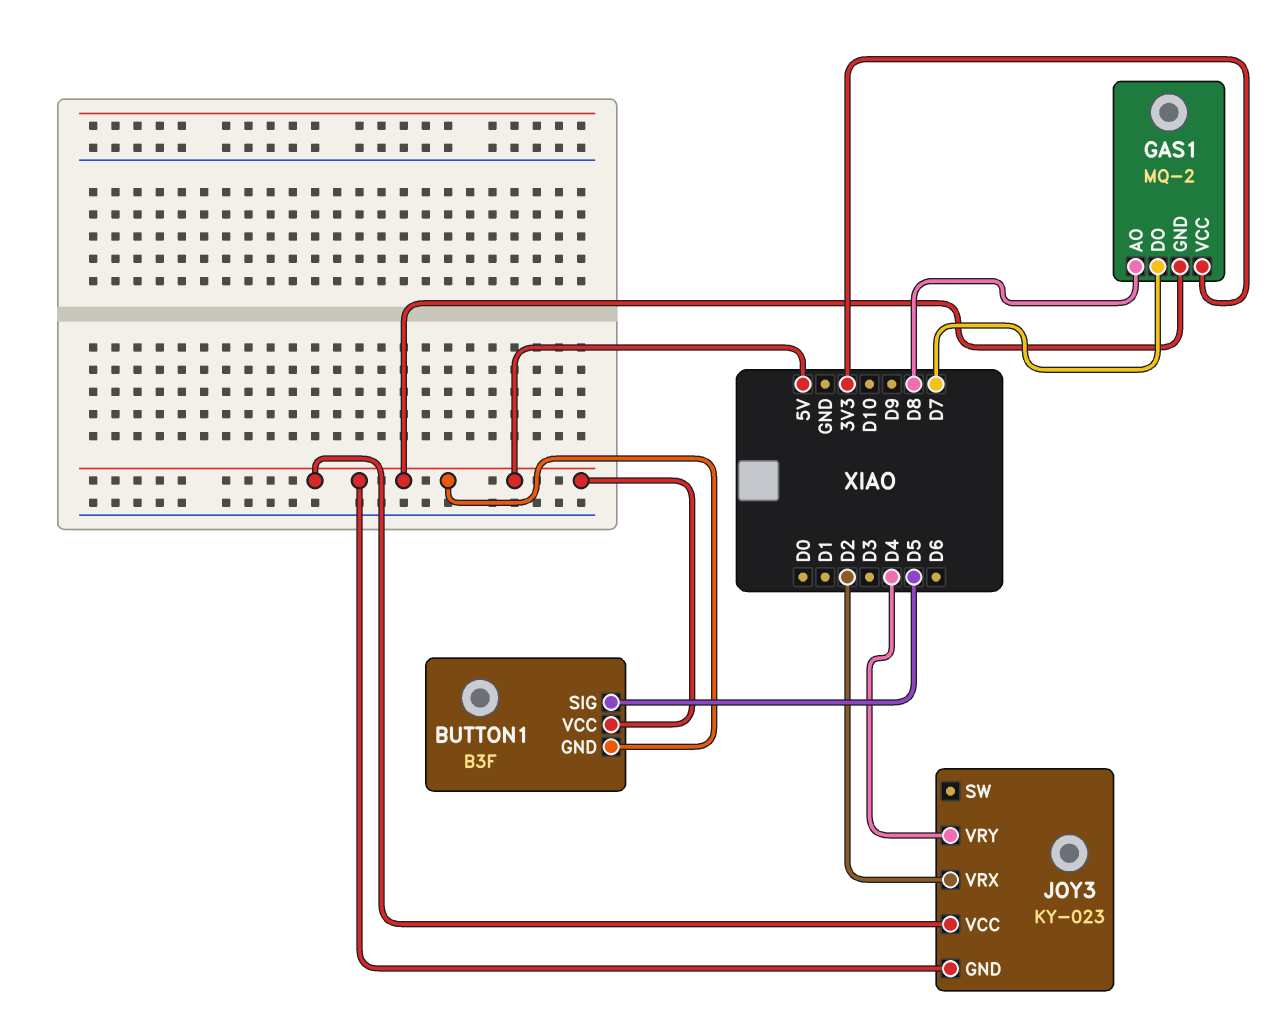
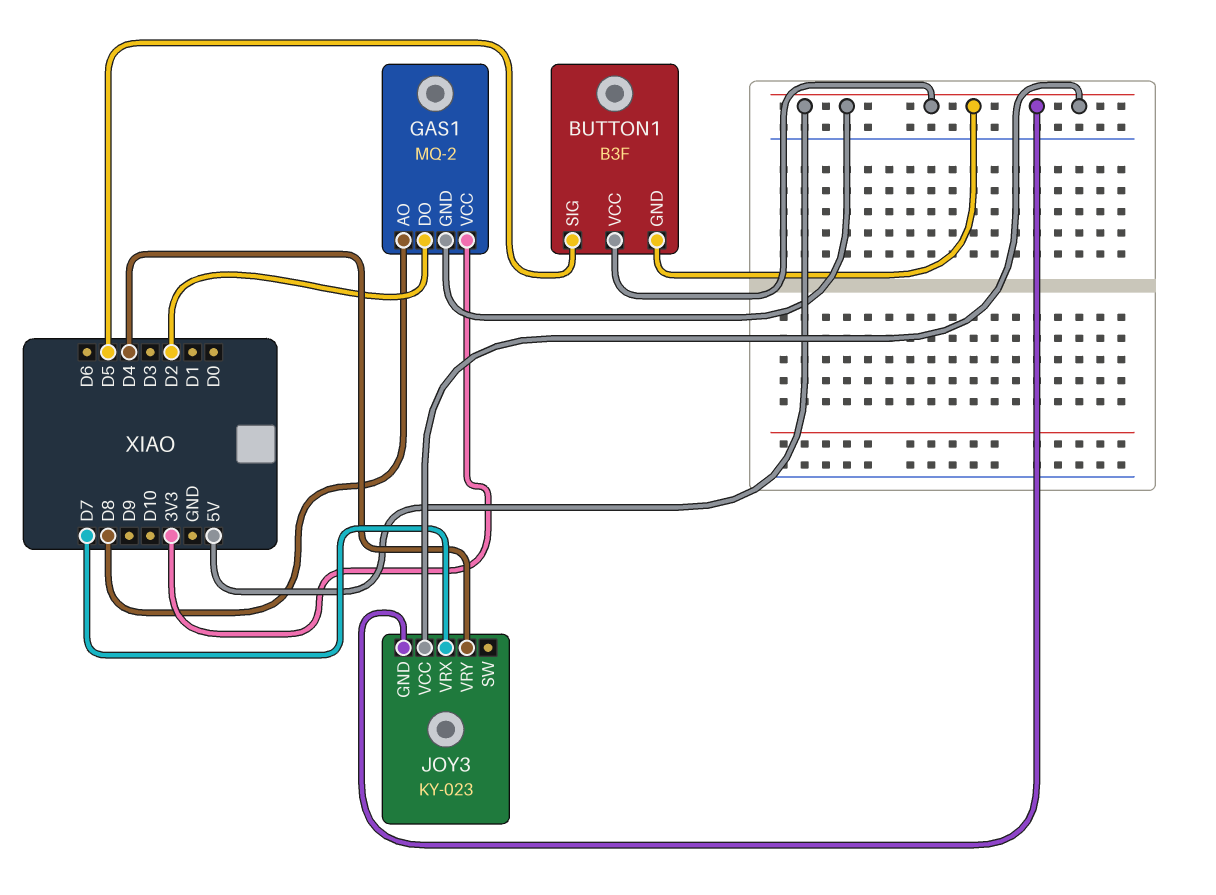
GAS1 pin DO: D7 -> D2
JOY3 pin VRX: D2 -> D7

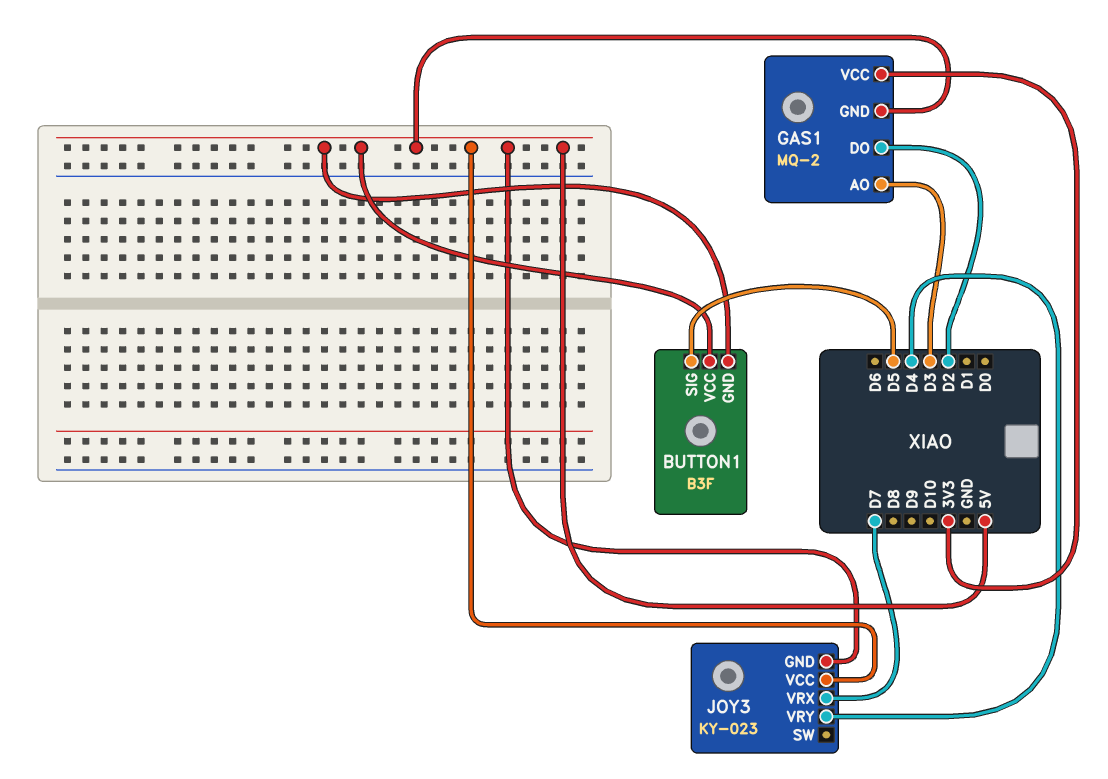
GAS1 pin AO: D8 -> D3

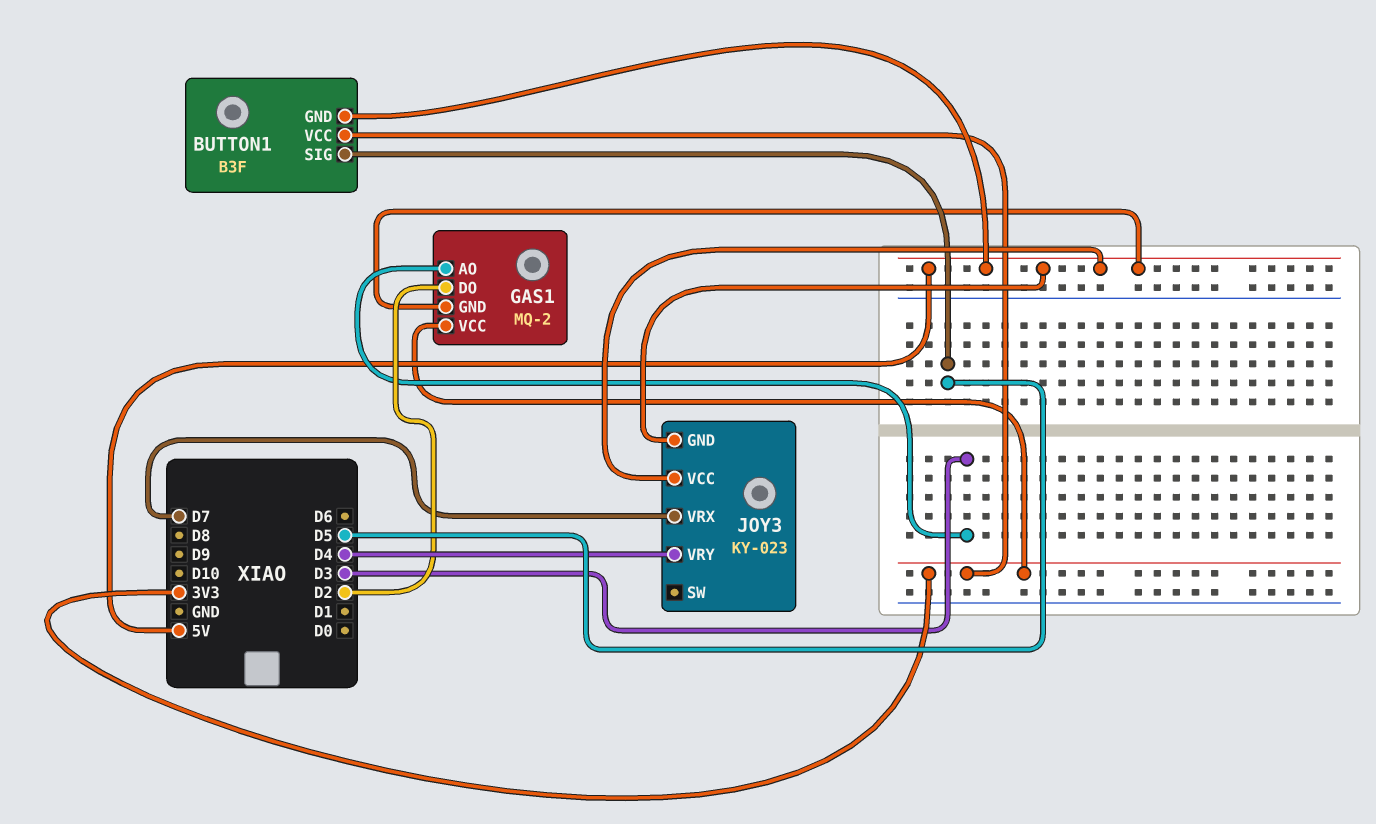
BUTTON1 pin VCC: 5V -> 3V3

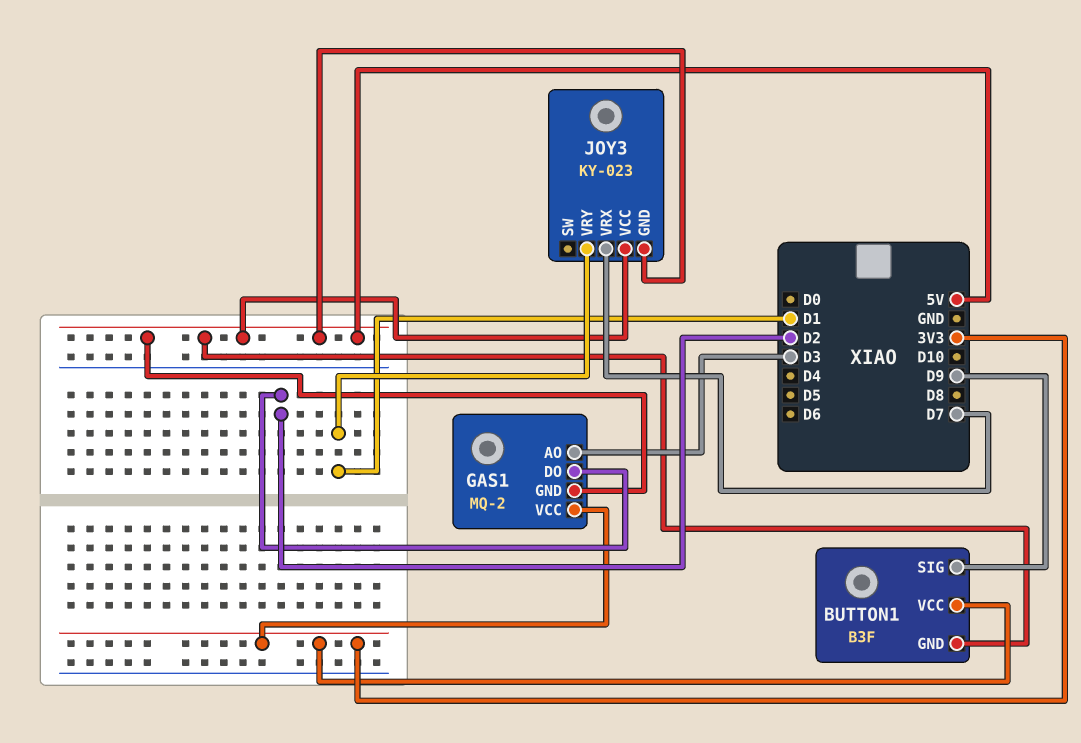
BUTTON1 pin SIG: D5 -> D9
JOY3 pin VRY: D4 -> D1

